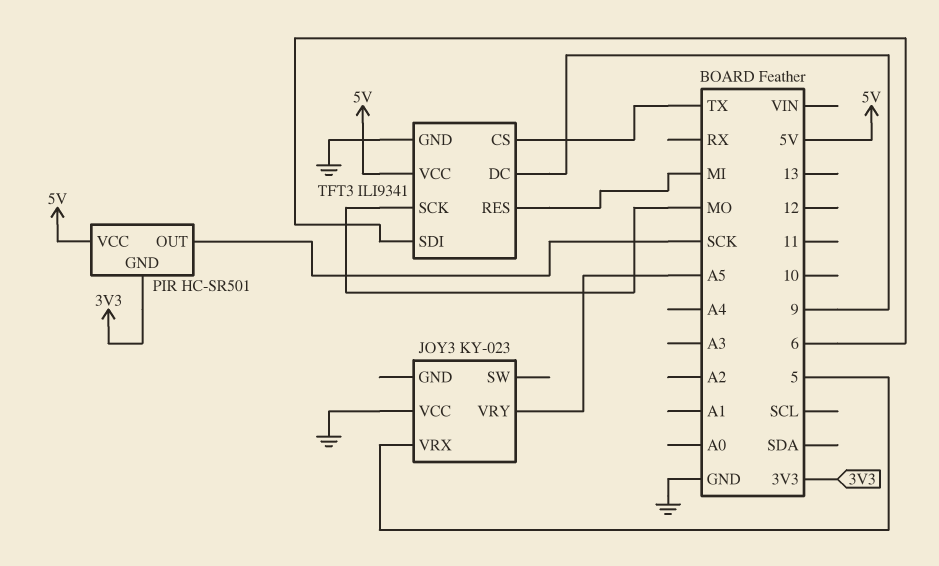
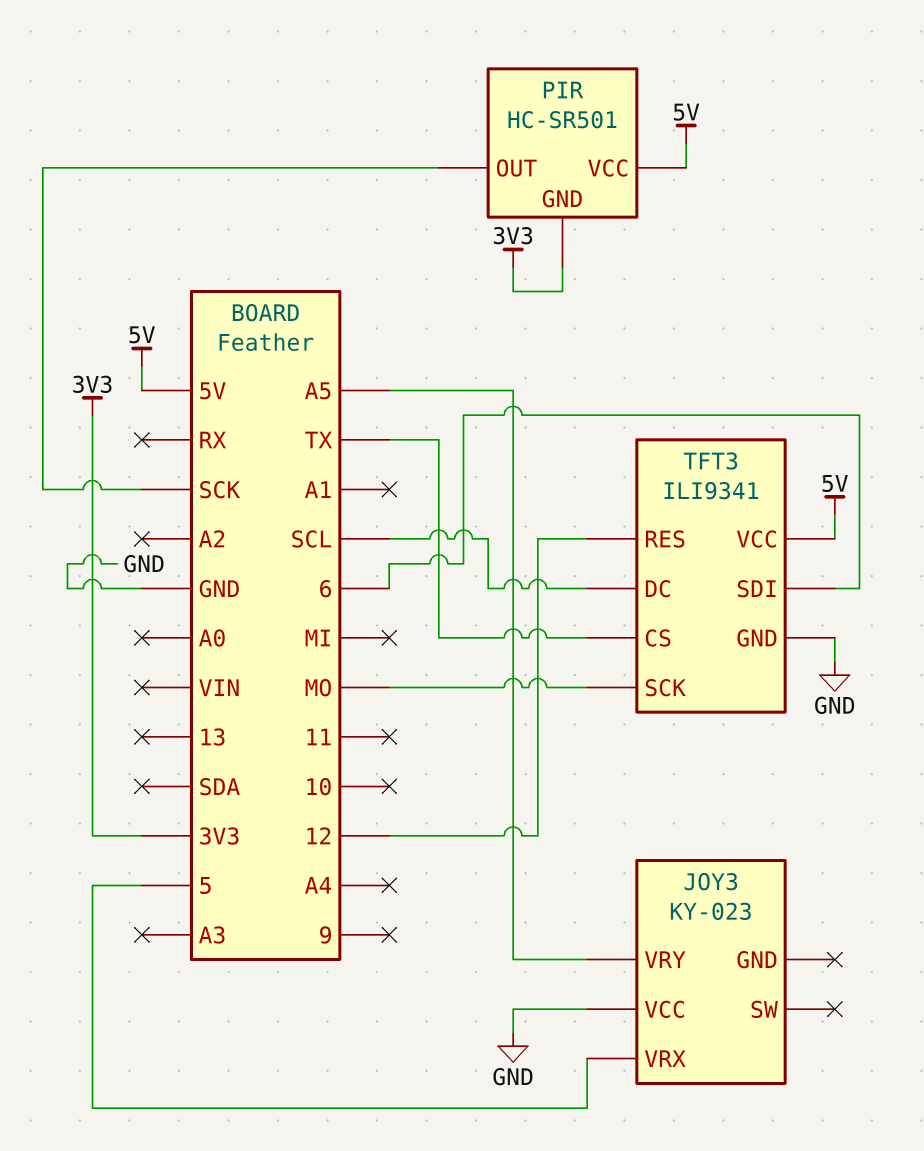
TFT3 pin DC: 9 -> SCL
TFT3 pin RES: MI -> 12

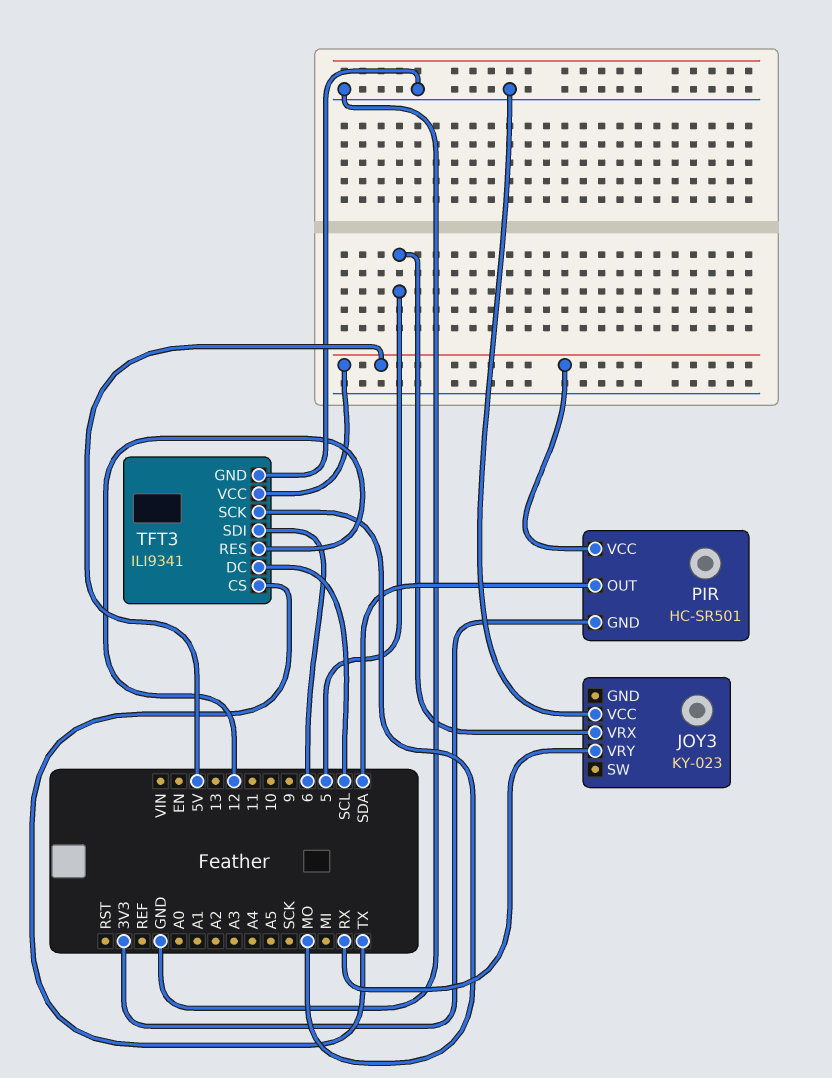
JOY3 pin VRY: A5 -> RX
PIR pin OUT: SCK -> SDA

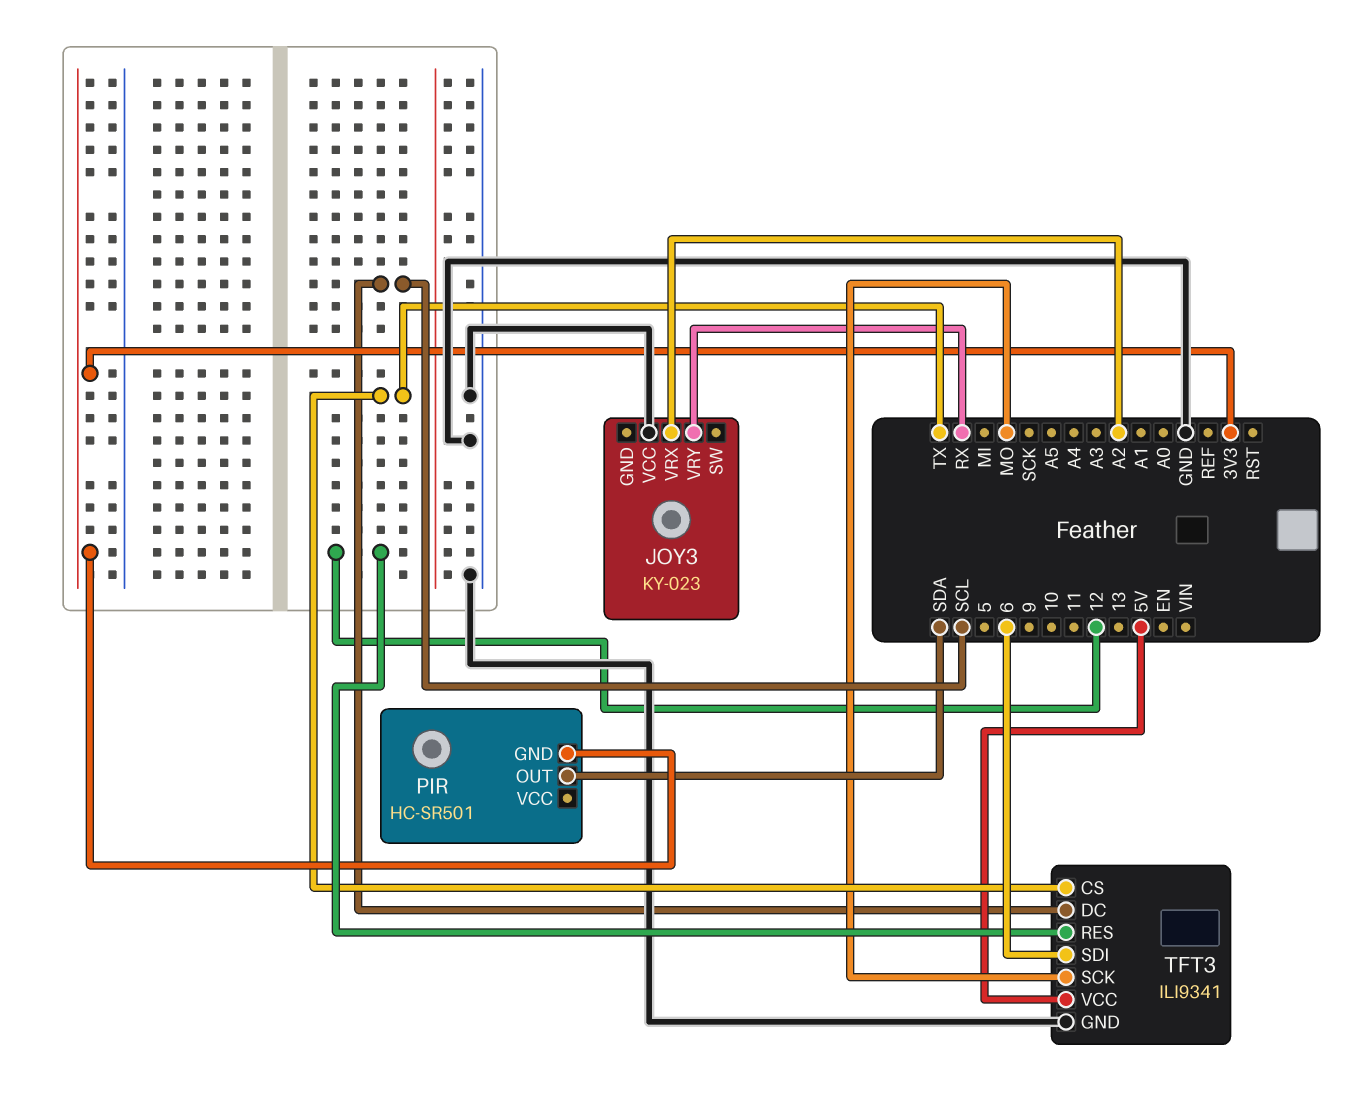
JOY3 pin VRX: 5 -> A2
PIR pin VCC: 5V -> none

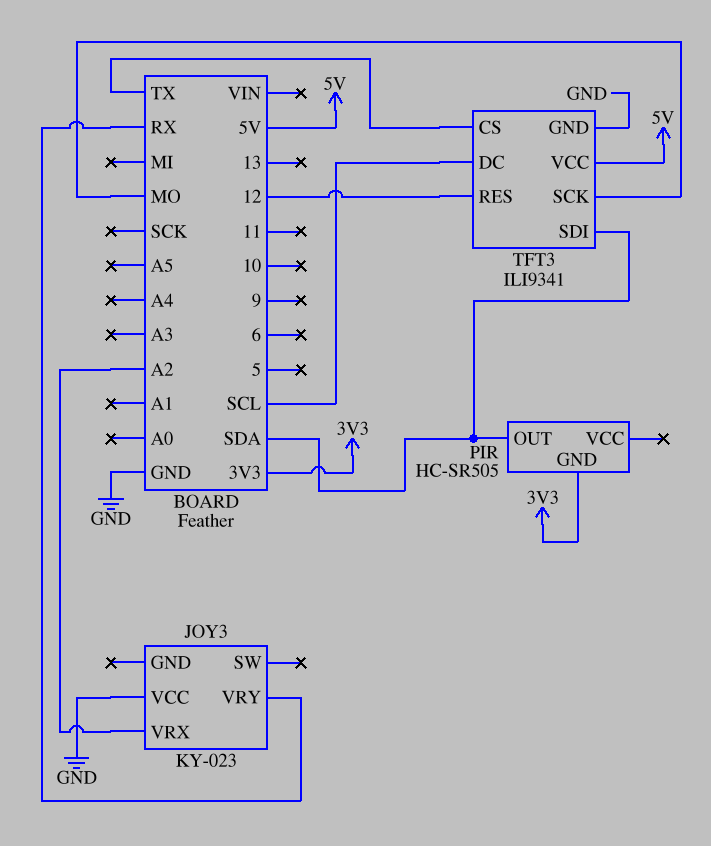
PIR: HC-SR501 -> HC-SR505
TFT3 pin SDI: 6 -> SDA

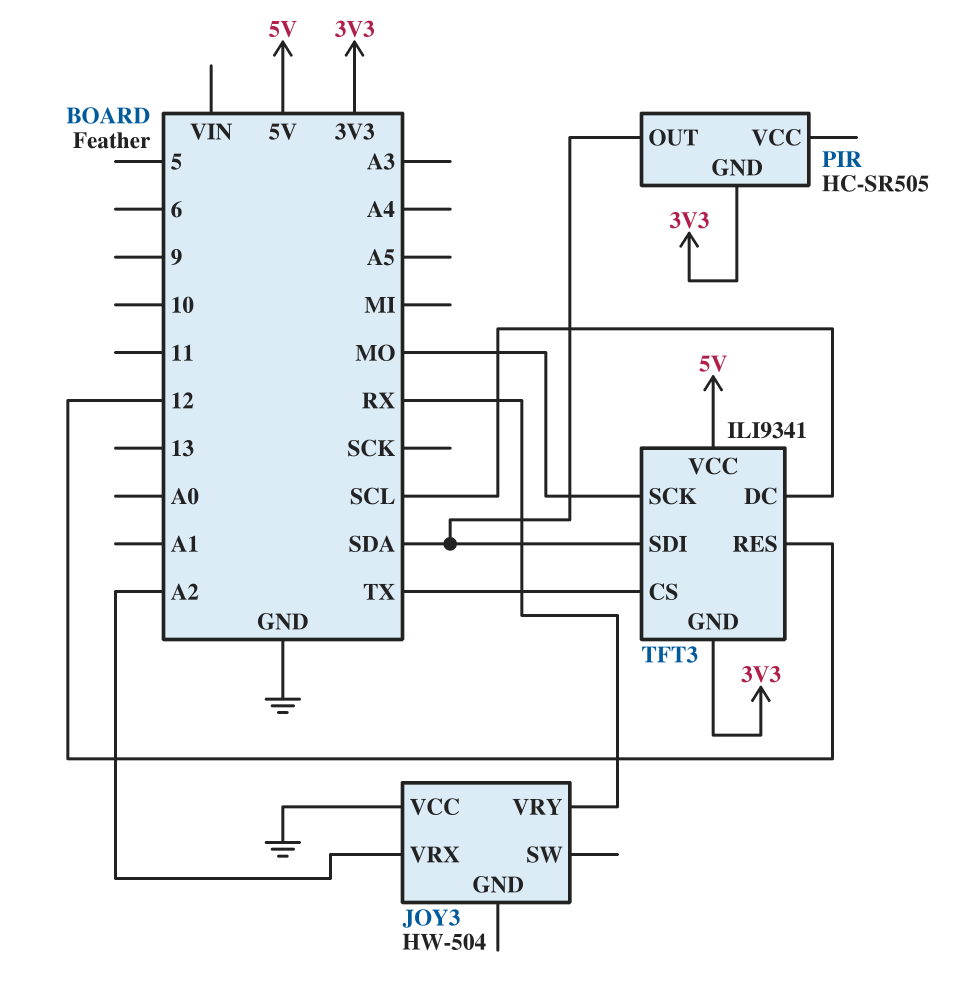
JOY3: KY-023 -> HW-504
TFT3 pin GND: GND -> 3V3

